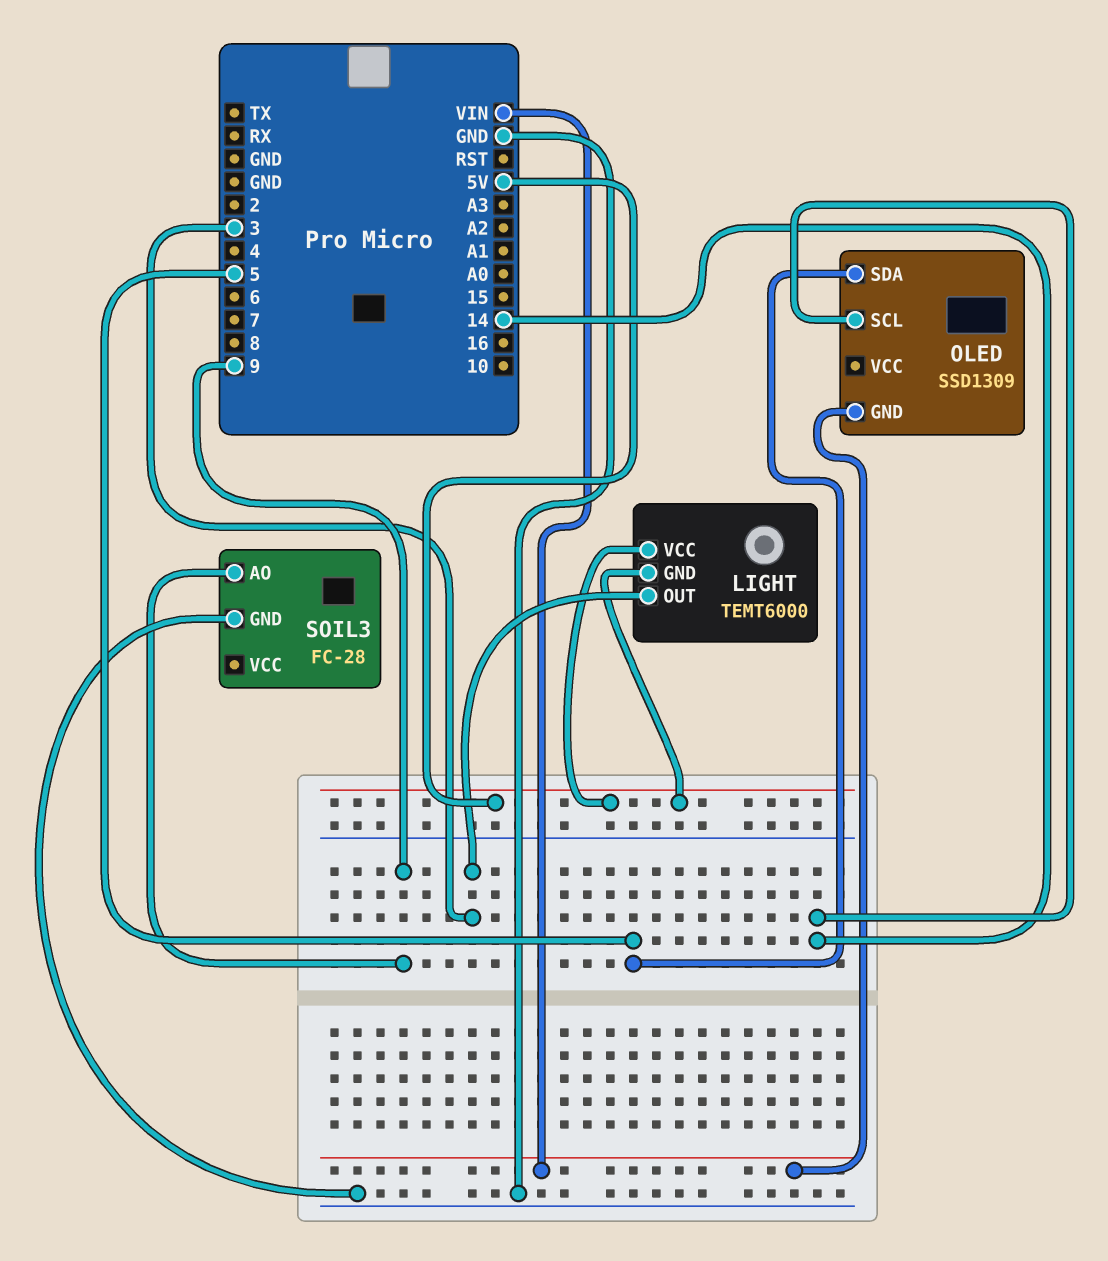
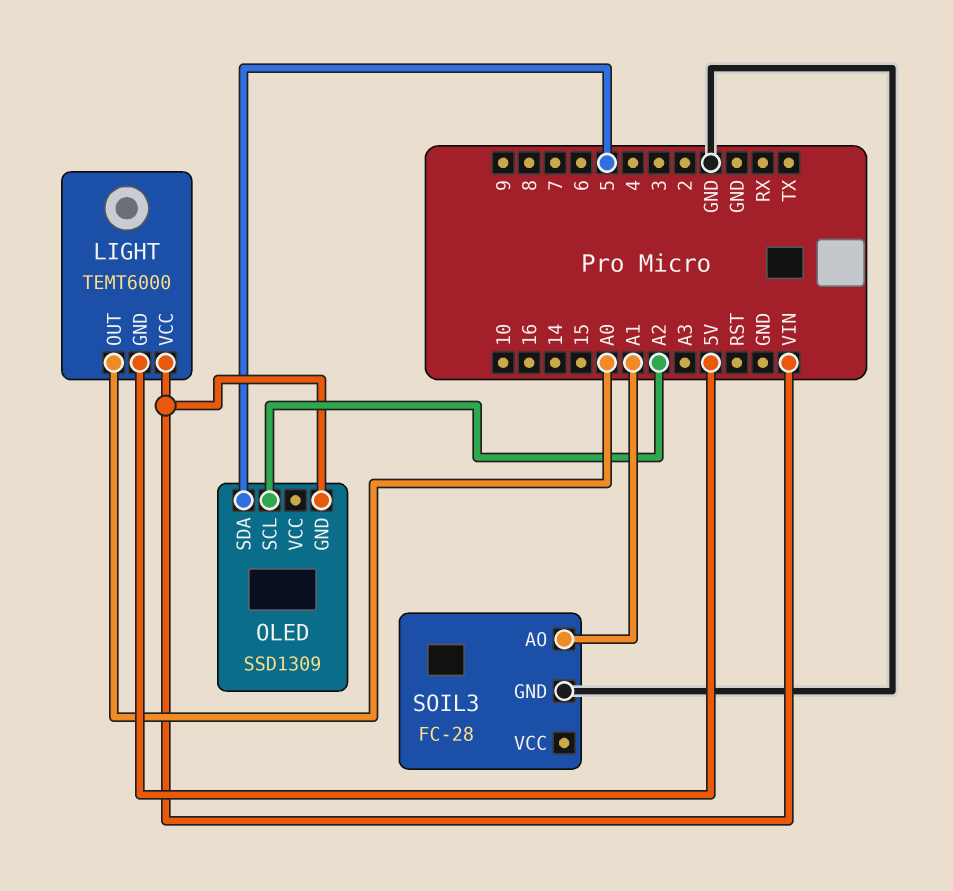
LIGHT pin OUT: 3 -> A0
LIGHT pin VCC: 5V -> VIN
OLED pin SCL: 14 -> A2
SOIL3 pin AO: 9 -> A1

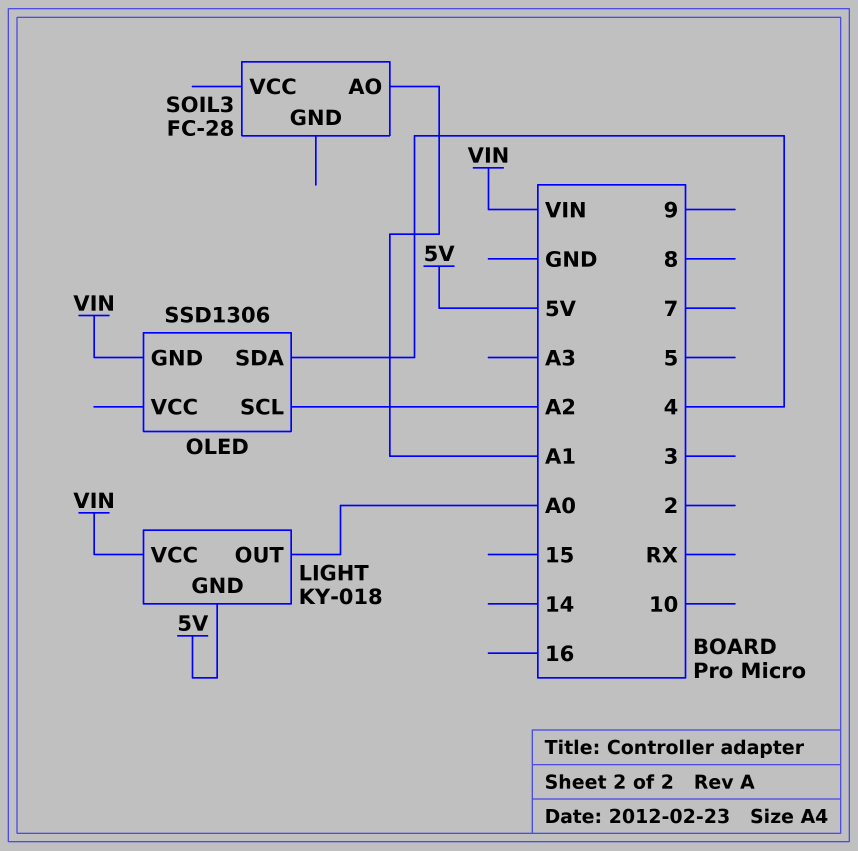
LIGHT: TEMT6000 -> KY-018
OLED: SSD1309 -> SSD1306
OLED pin SDA: 5 -> 4
SOIL3 pin GND: GND -> none

